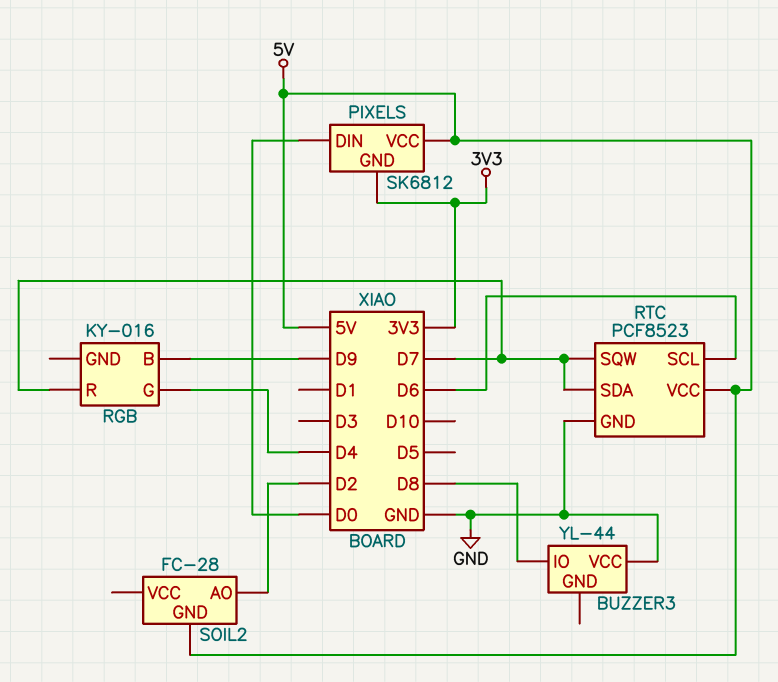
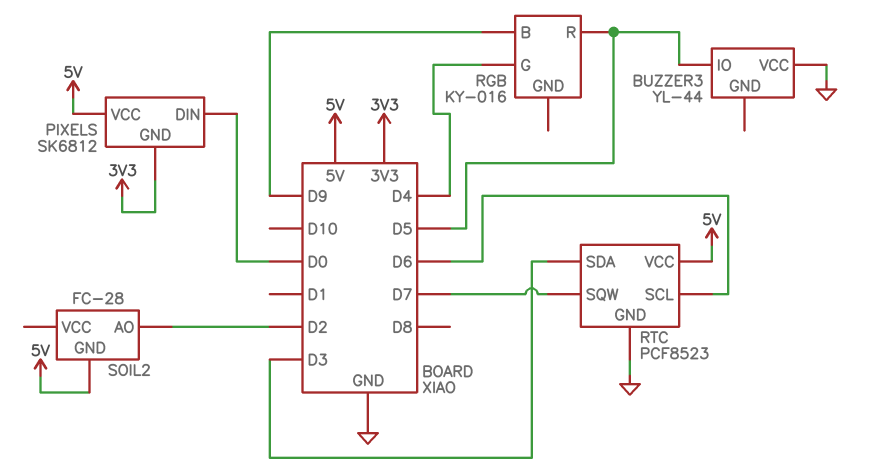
BUZZER3 pin IO: D8 -> D5
RGB pin R: D7 -> D5
RTC pin SDA: D7 -> D3

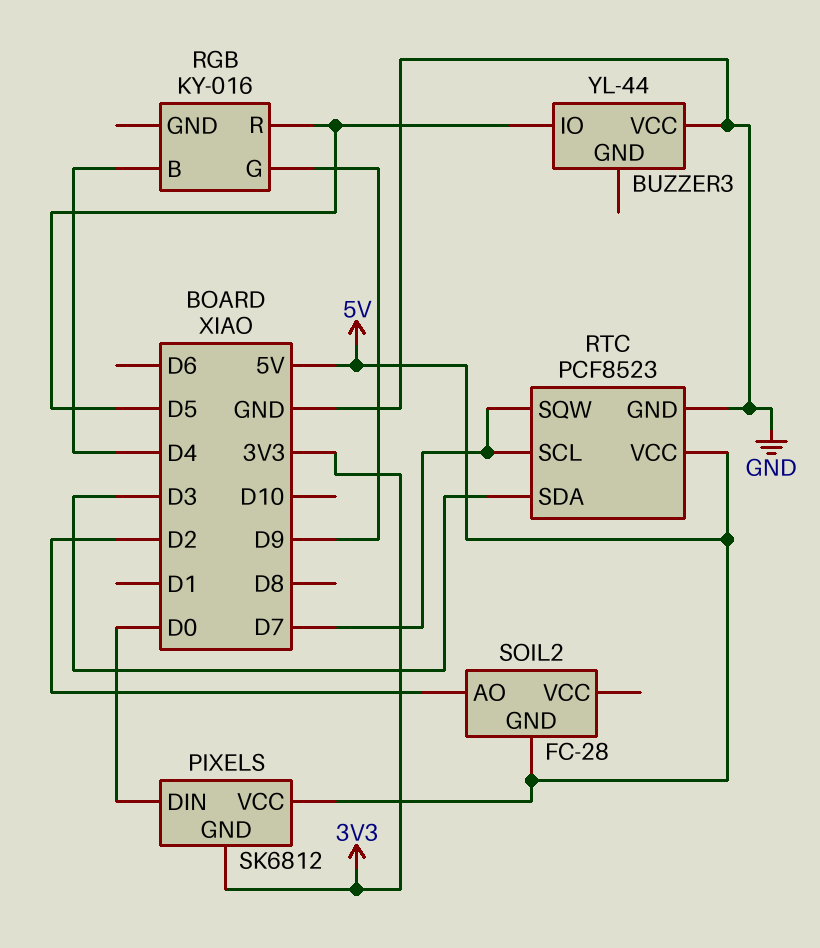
RGB pin B: D9 -> D4
RGB pin G: D4 -> D9
RTC pin SCL: D6 -> D7

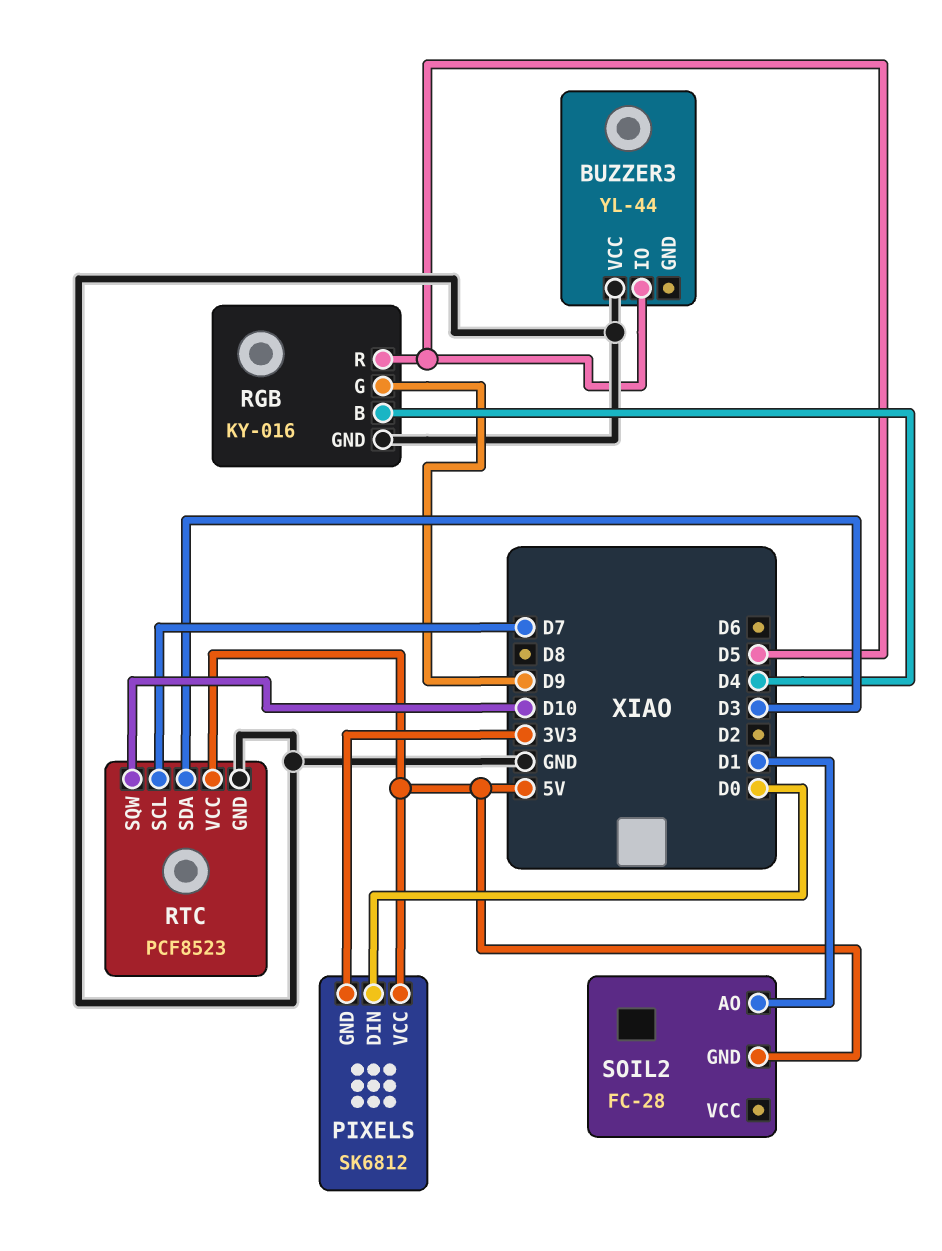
RGB pin GND: none -> GND
RTC pin SQW: D7 -> D10
SOIL2 pin AO: D2 -> D1

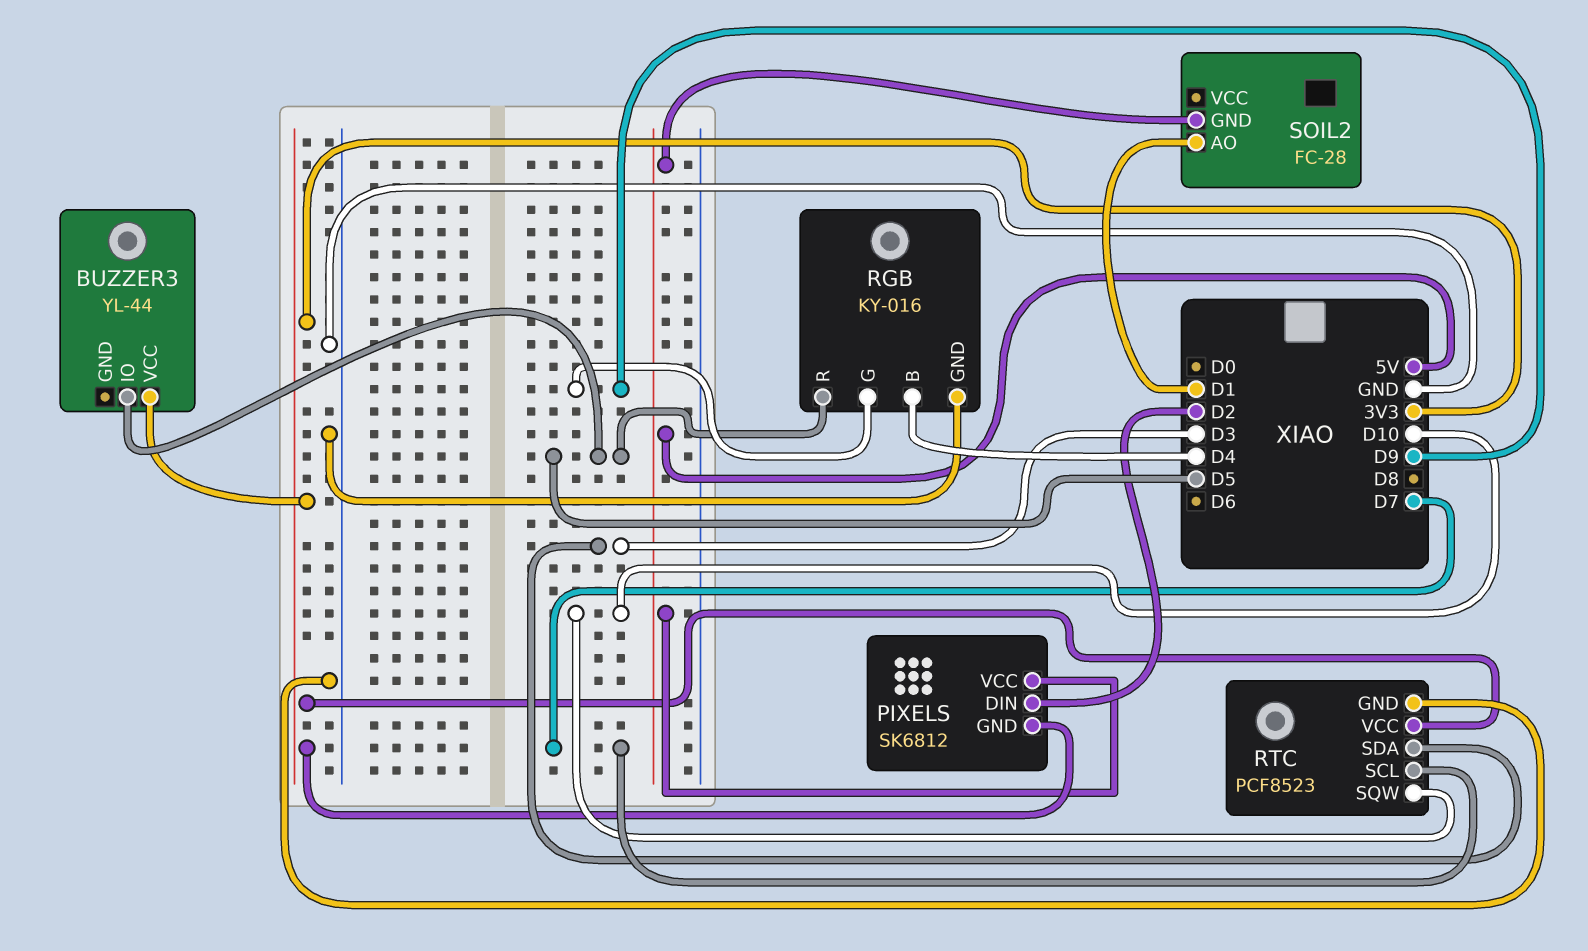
BUZZER3 pin VCC: GND -> 3V3
PIXELS pin DIN: D0 -> D2
RTC pin VCC: 5V -> 3V3

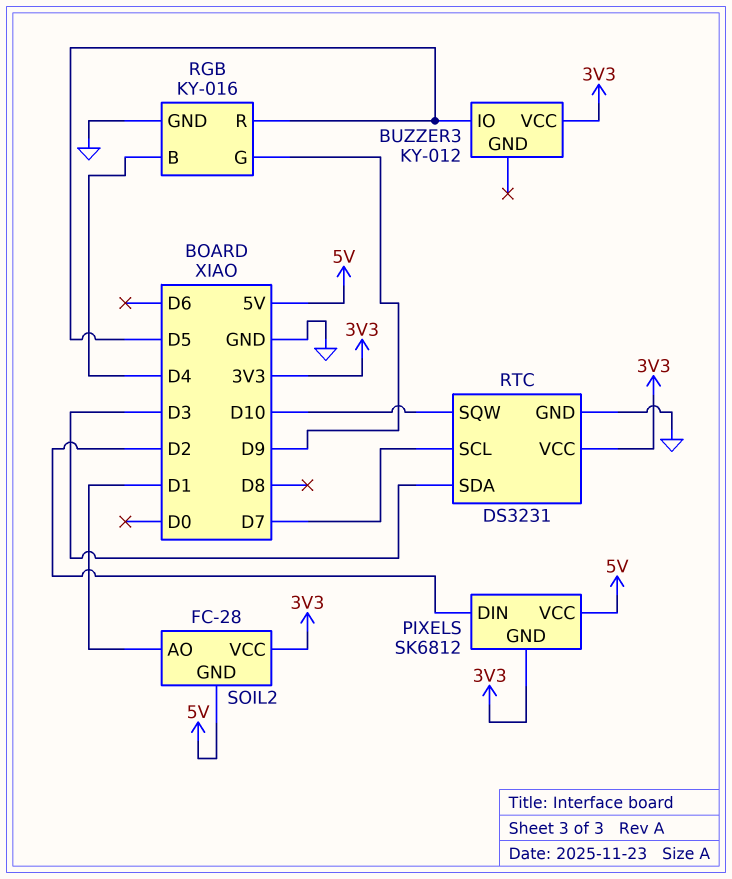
BUZZER3: YL-44 -> KY-012
RTC: PCF8523 -> DS3231
SOIL2 pin VCC: none -> 3V3

